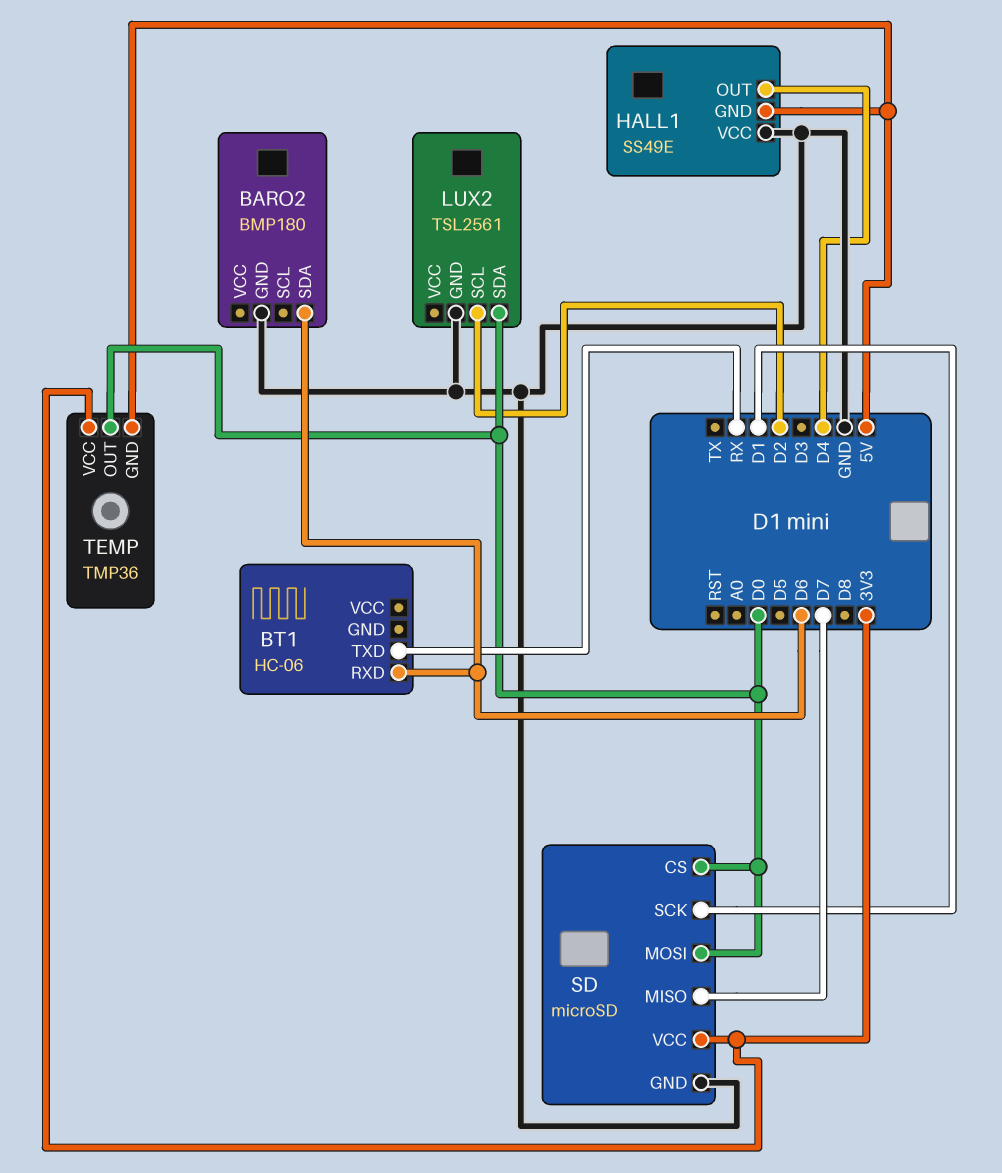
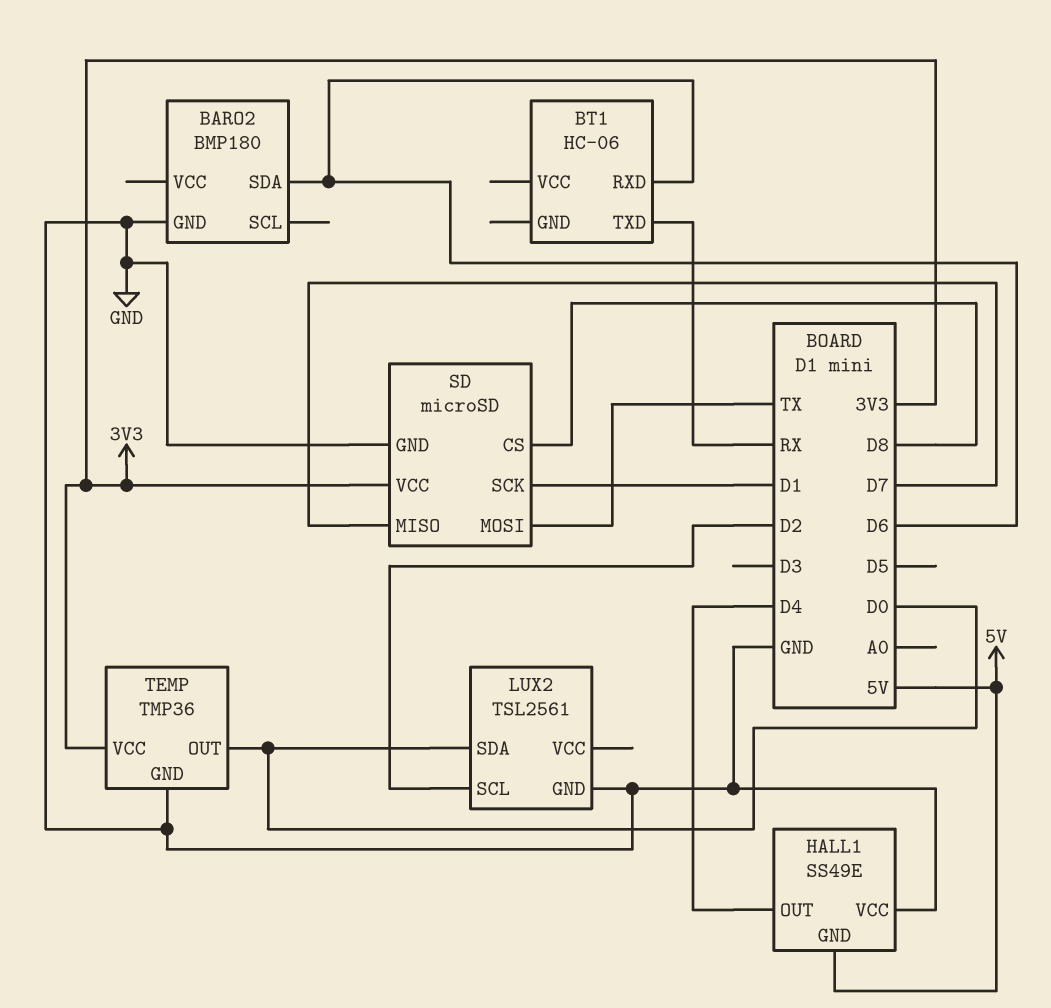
SD pin CS: D0 -> D8
SD pin MOSI: D0 -> TX
TEMP pin GND: 5V -> GND

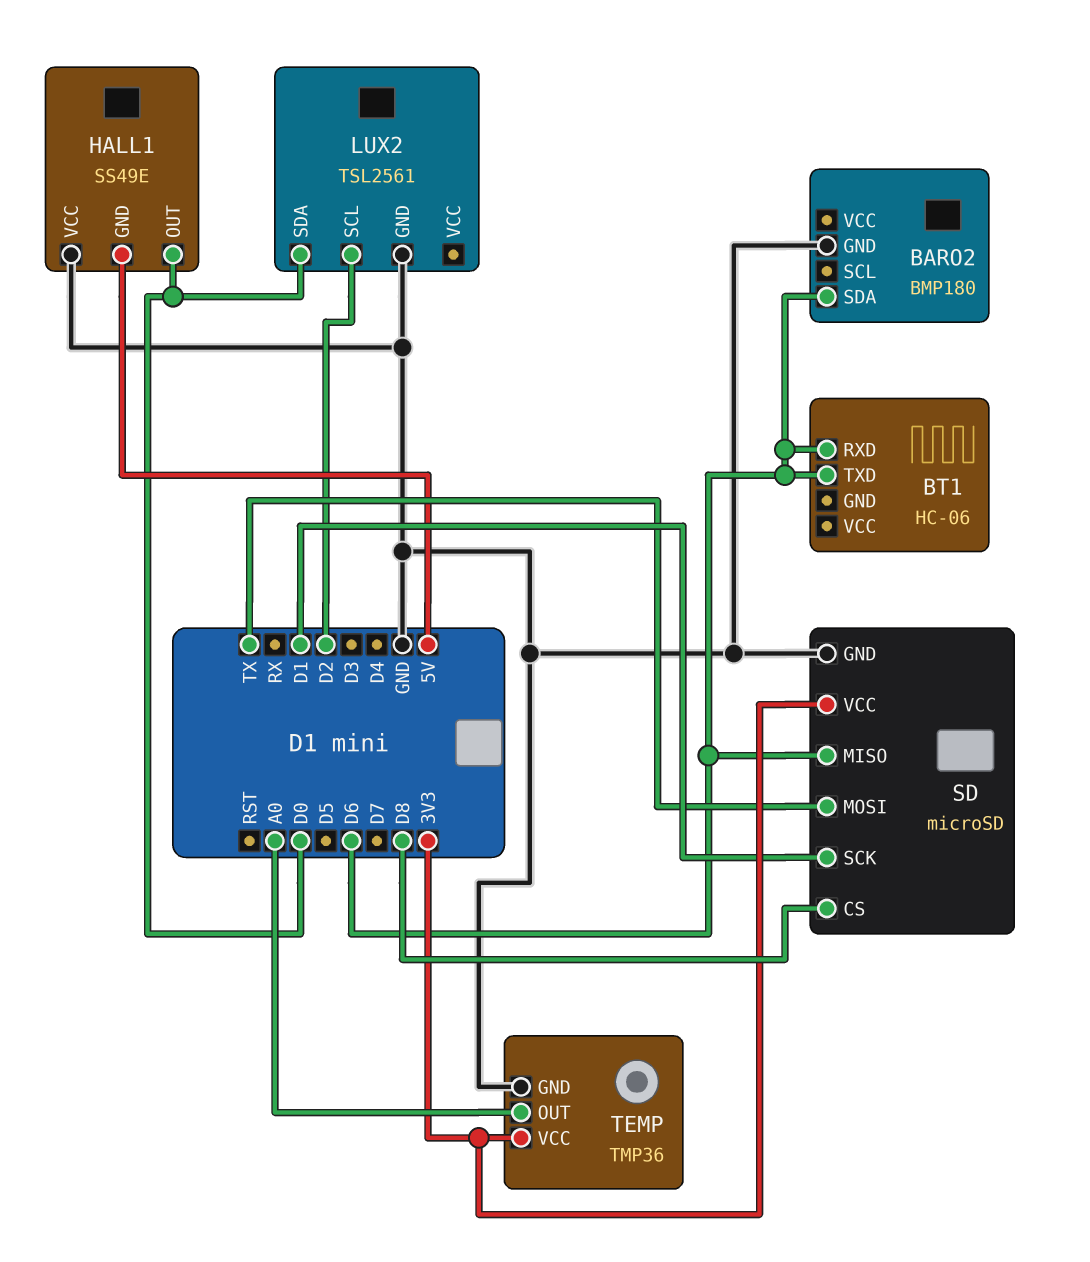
BT1 pin TXD: RX -> D6
HALL1 pin OUT: D4 -> D0
SD pin MISO: D7 -> D6
TEMP pin OUT: D0 -> A0

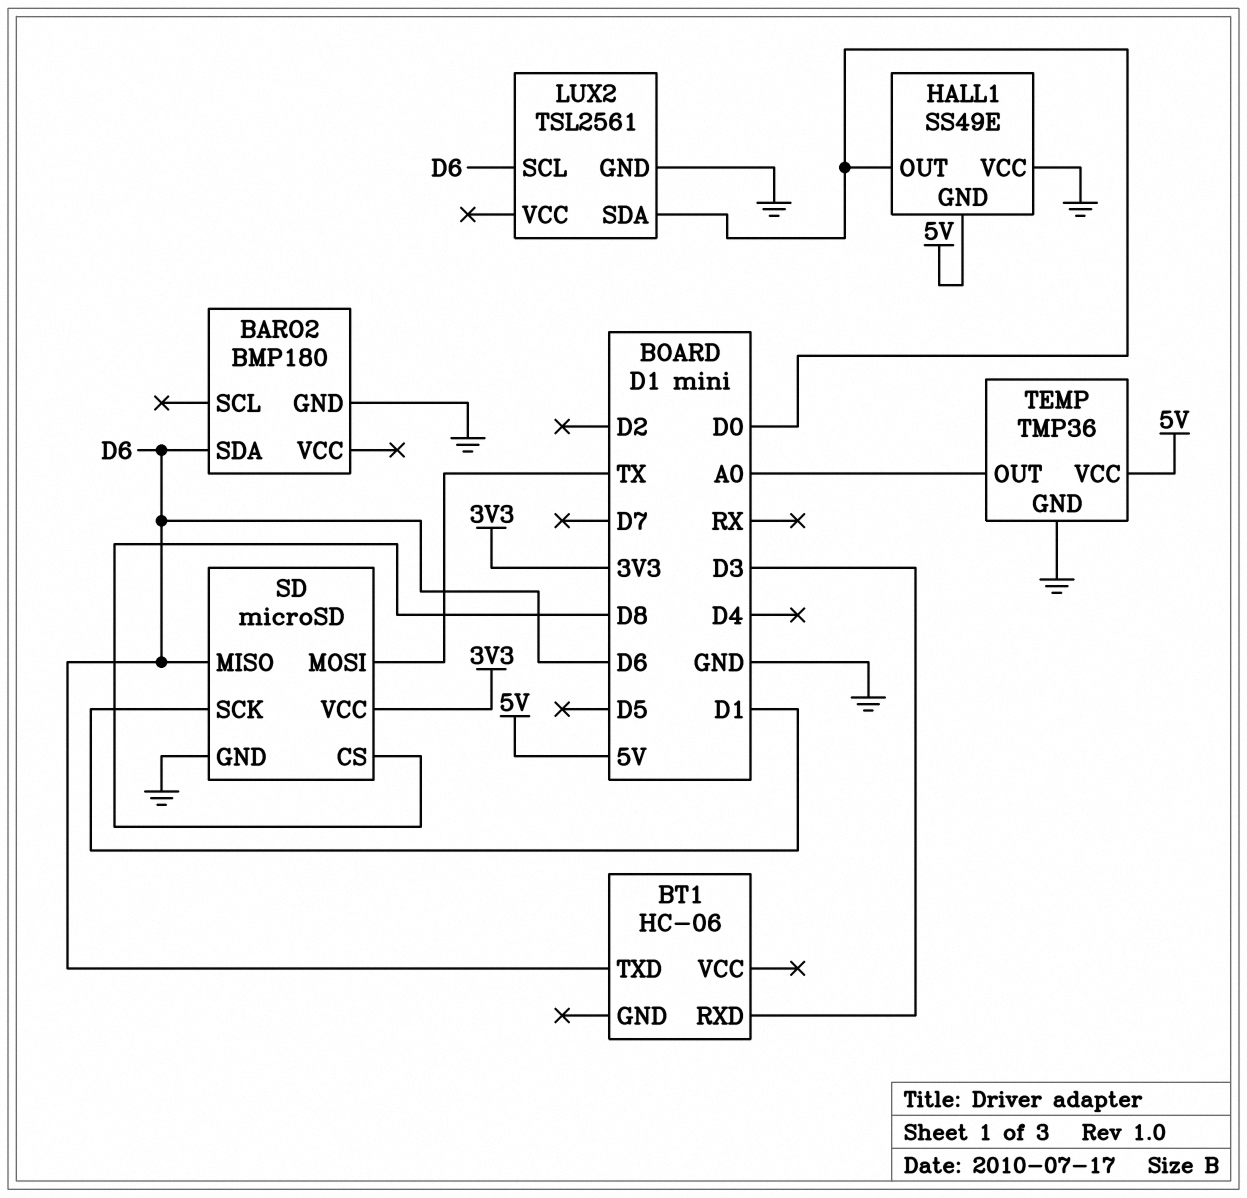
BT1 pin RXD: D6 -> D3
LUX2 pin SCL: D2 -> D6
TEMP pin VCC: 3V3 -> 5V

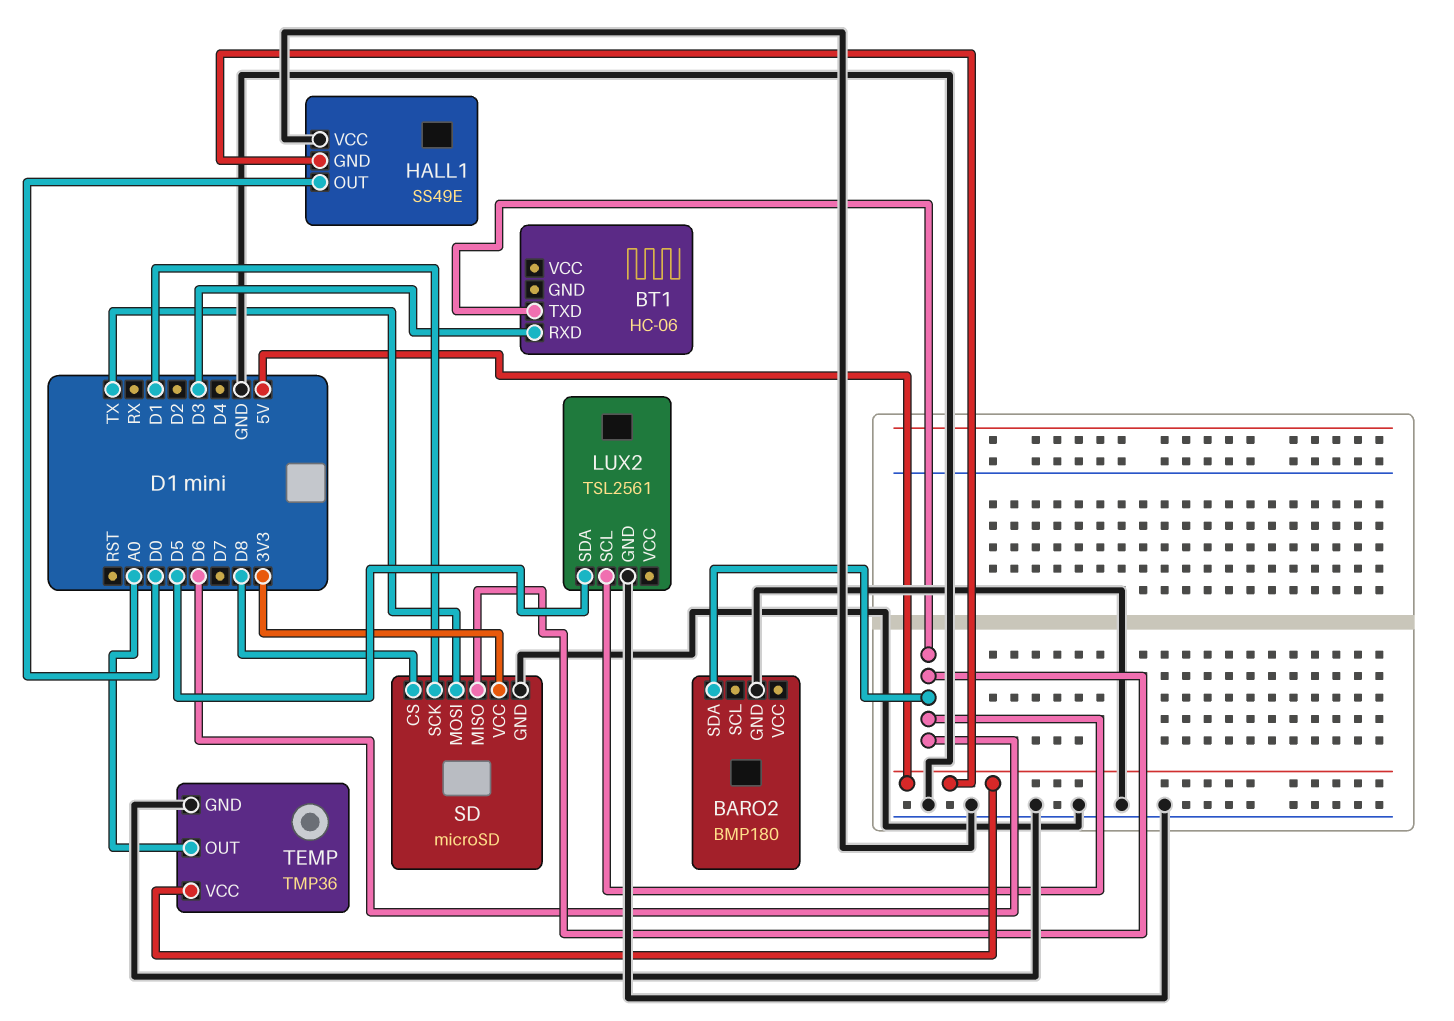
LUX2 pin SDA: D0 -> D5

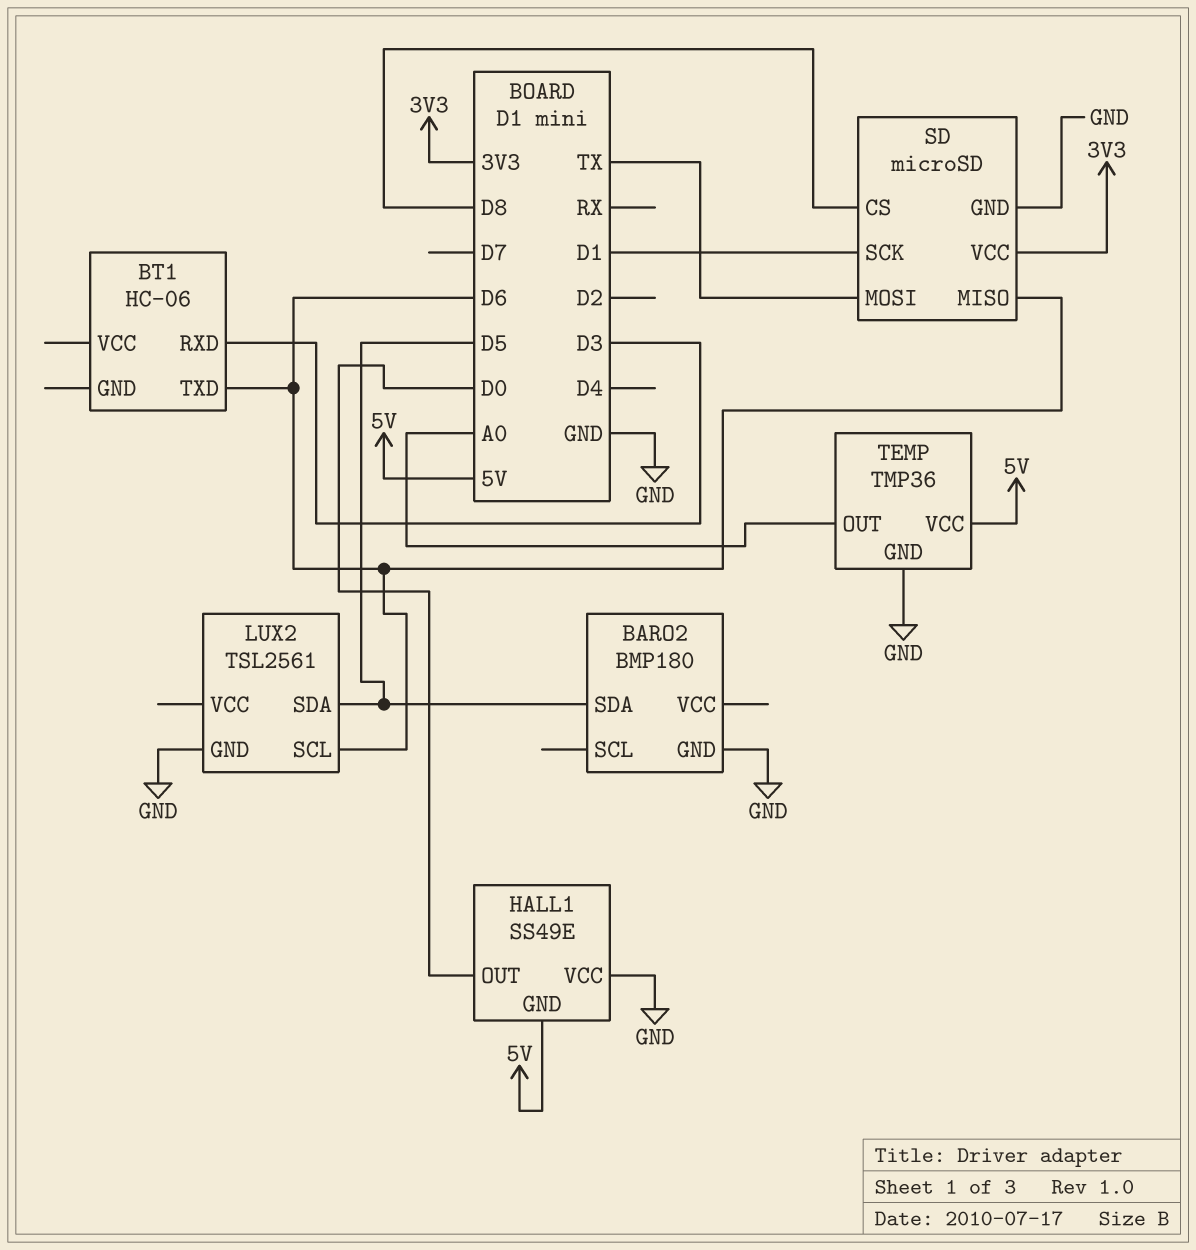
BARO2 pin SDA: D6 -> D5

